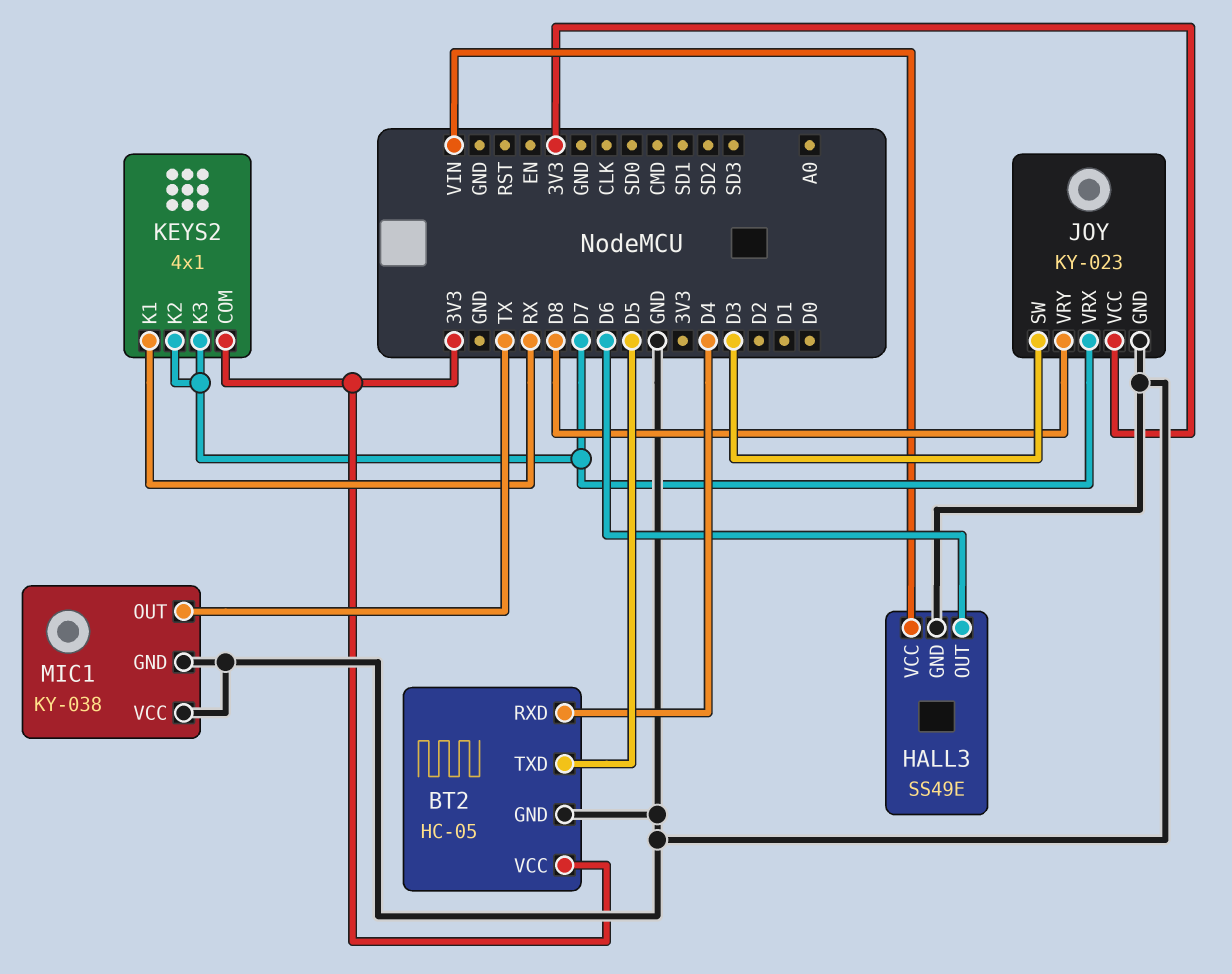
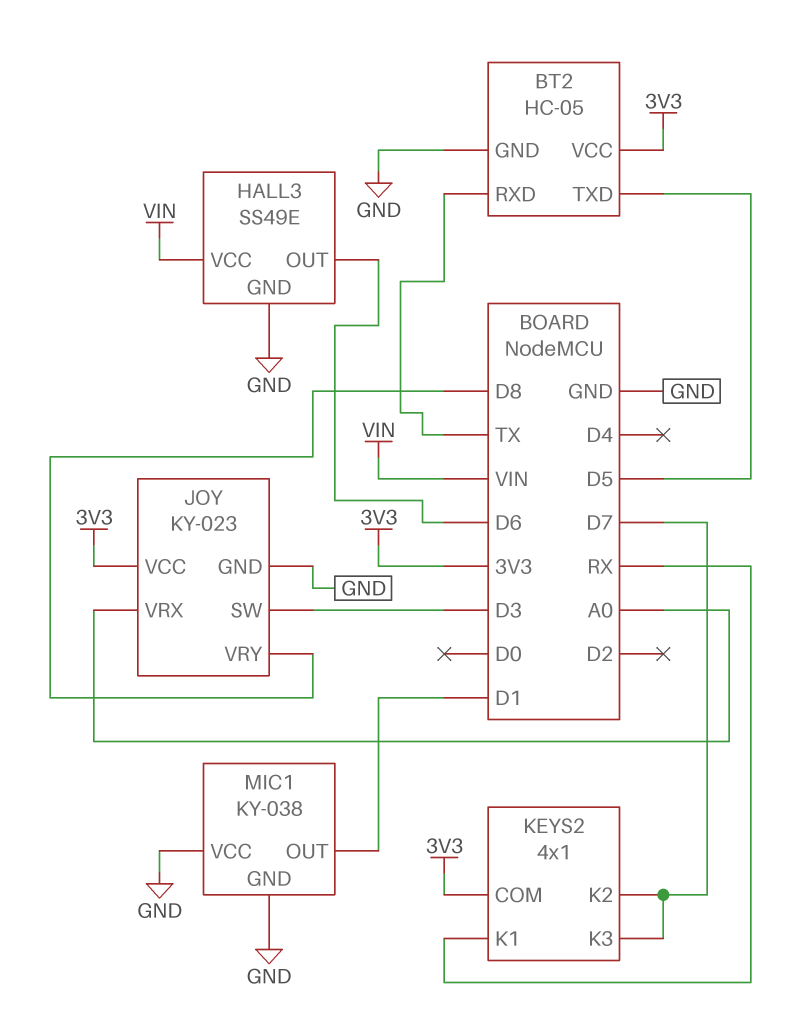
BT2 pin RXD: D4 -> TX
JOY pin VRX: D7 -> A0
MIC1 pin OUT: TX -> D1

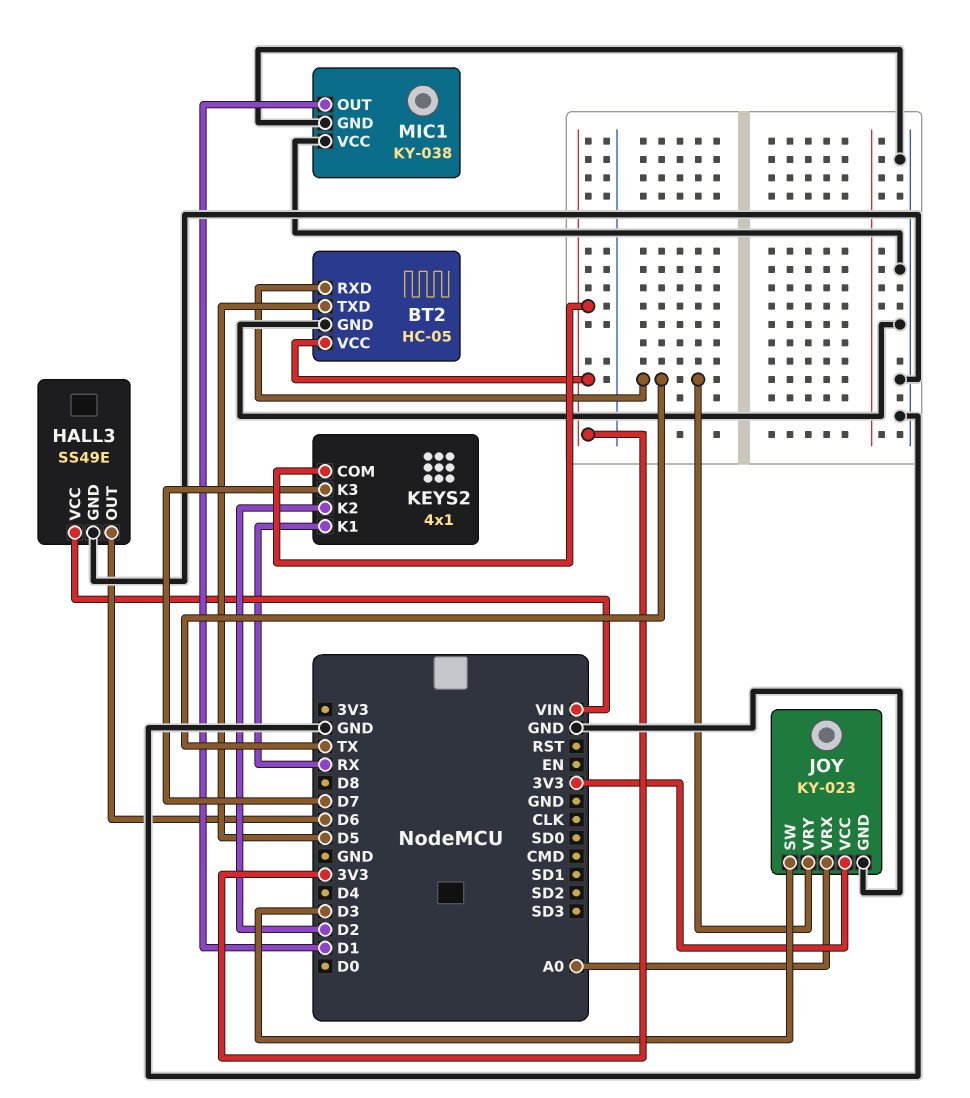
JOY pin VRY: D8 -> TX
KEYS2 pin K2: D7 -> D2

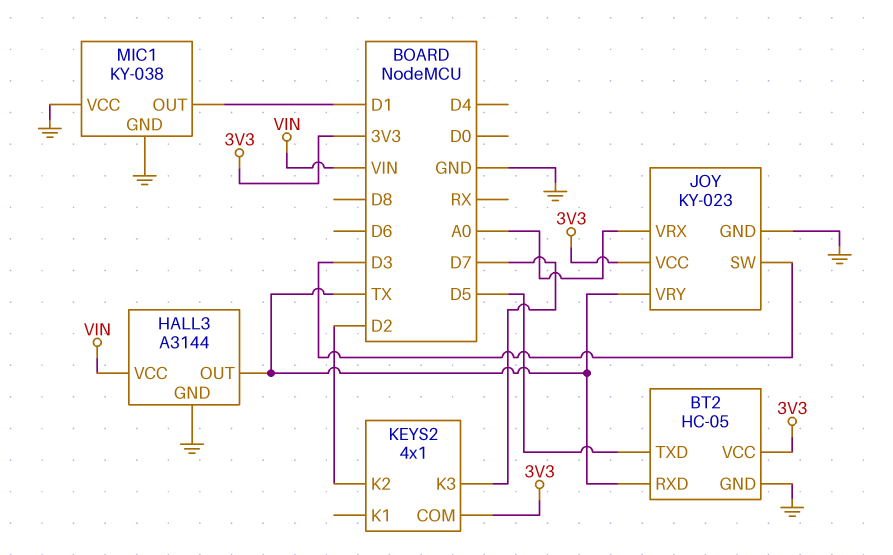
HALL3: SS49E -> A3144
HALL3 pin OUT: D6 -> TX
KEYS2 pin K1: RX -> none

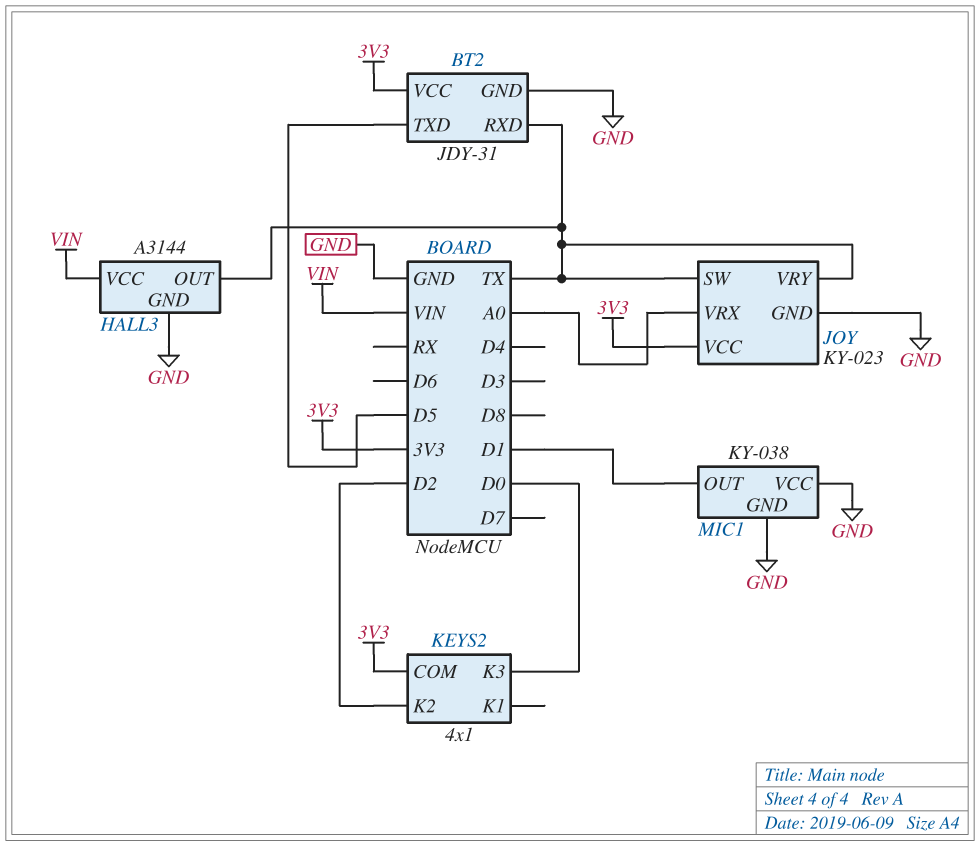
BT2: HC-05 -> JDY-31
JOY pin SW: D3 -> TX
KEYS2 pin K3: D7 -> D0

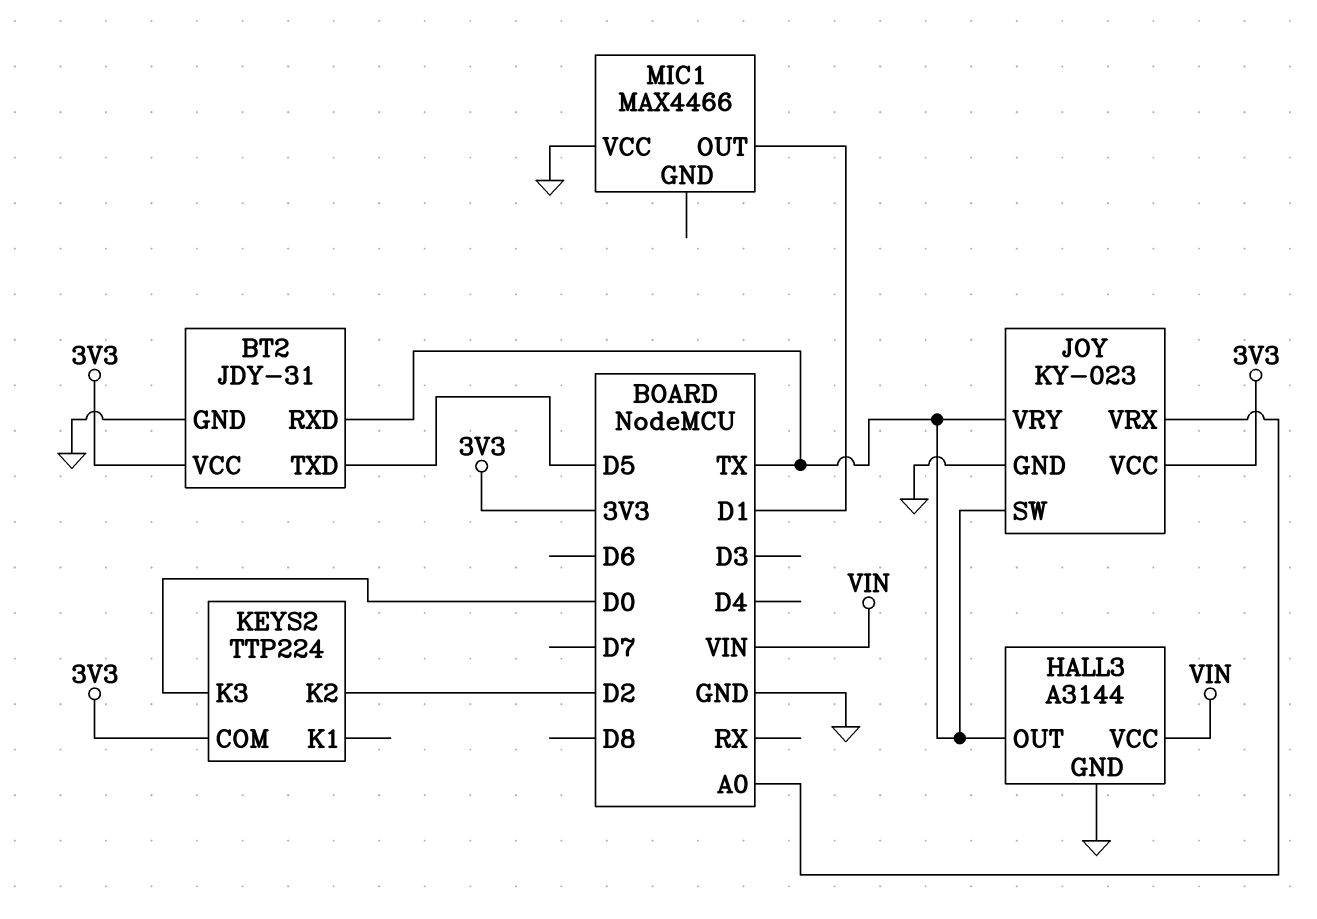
KEYS2: 4x1 -> TTP224
MIC1: KY-038 -> MAX4466
MIC1 pin GND: GND -> none

